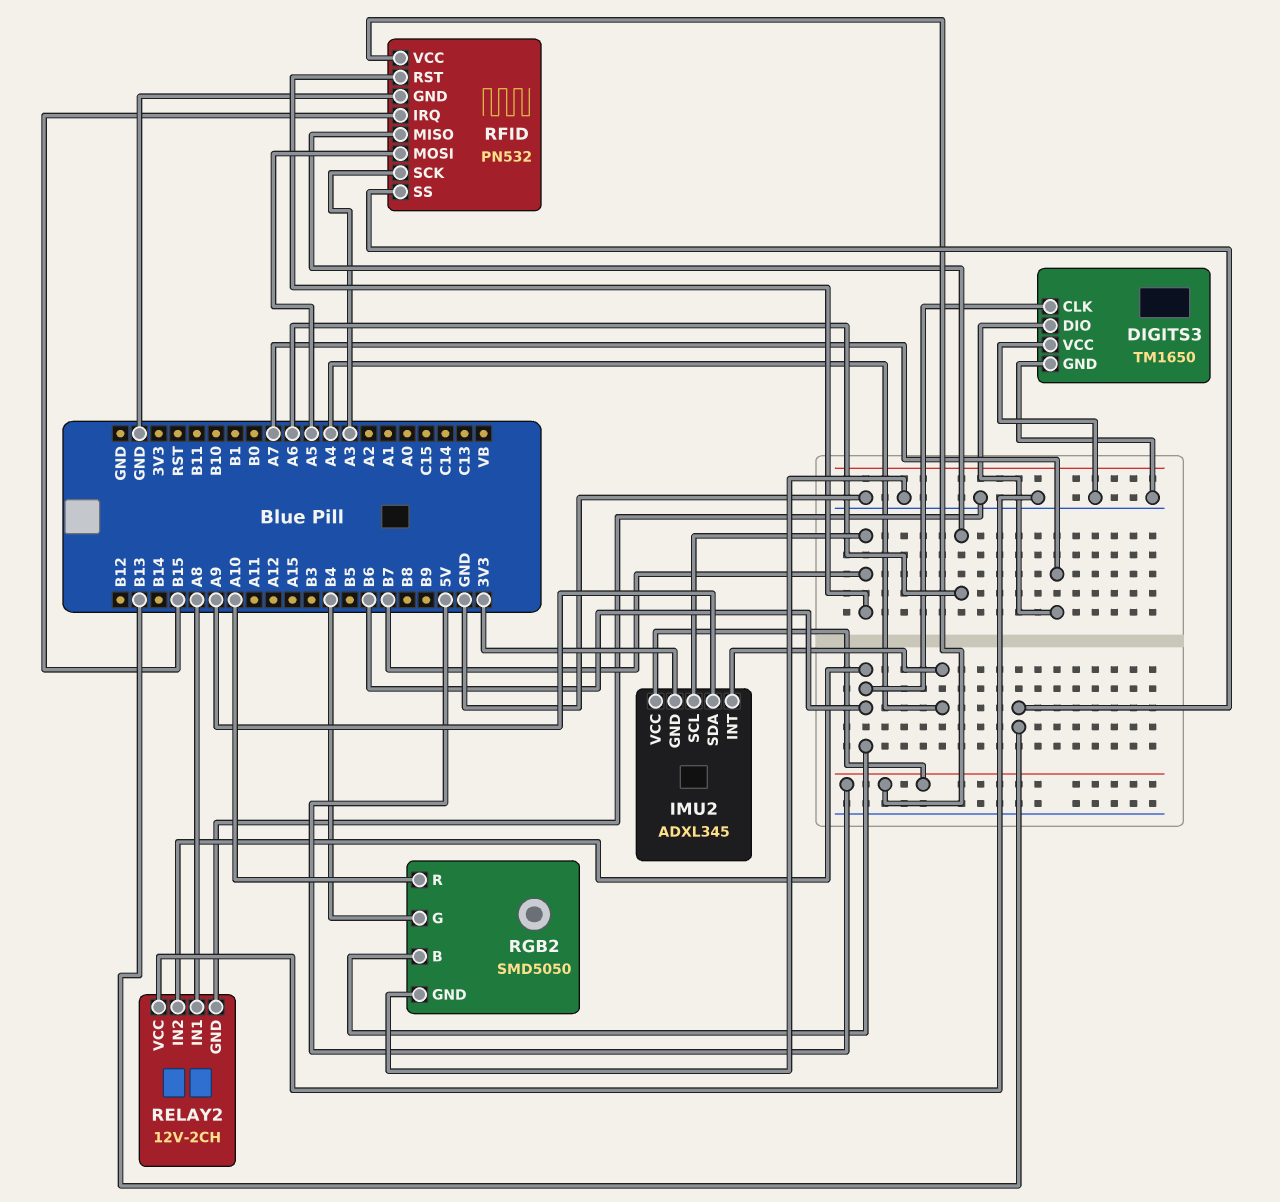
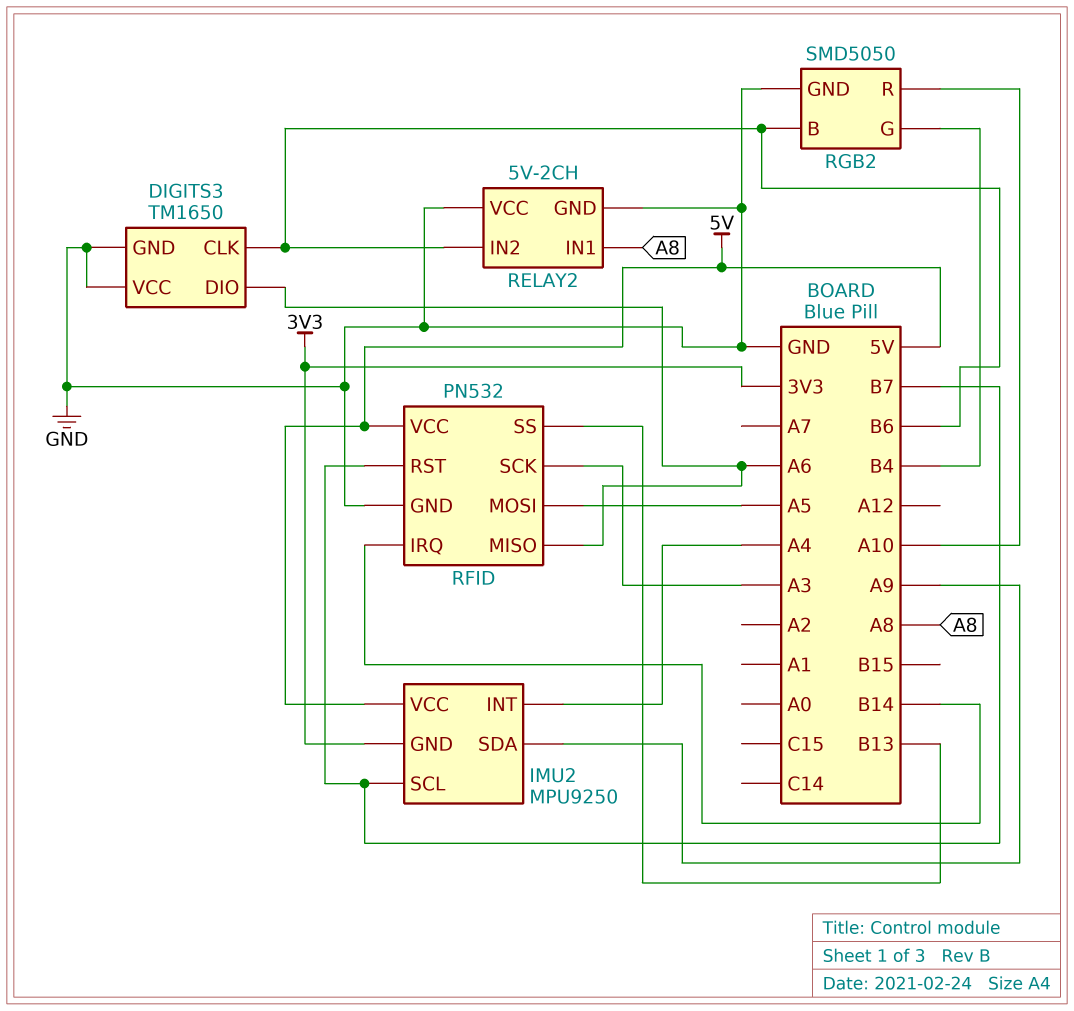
DIGITS3 pin DIO: A7 -> A6
IMU2: ADXL345 -> MPU9250
RELAY2: 12V-2CH -> 5V-2CH
RFID pin IRQ: B15 -> B14

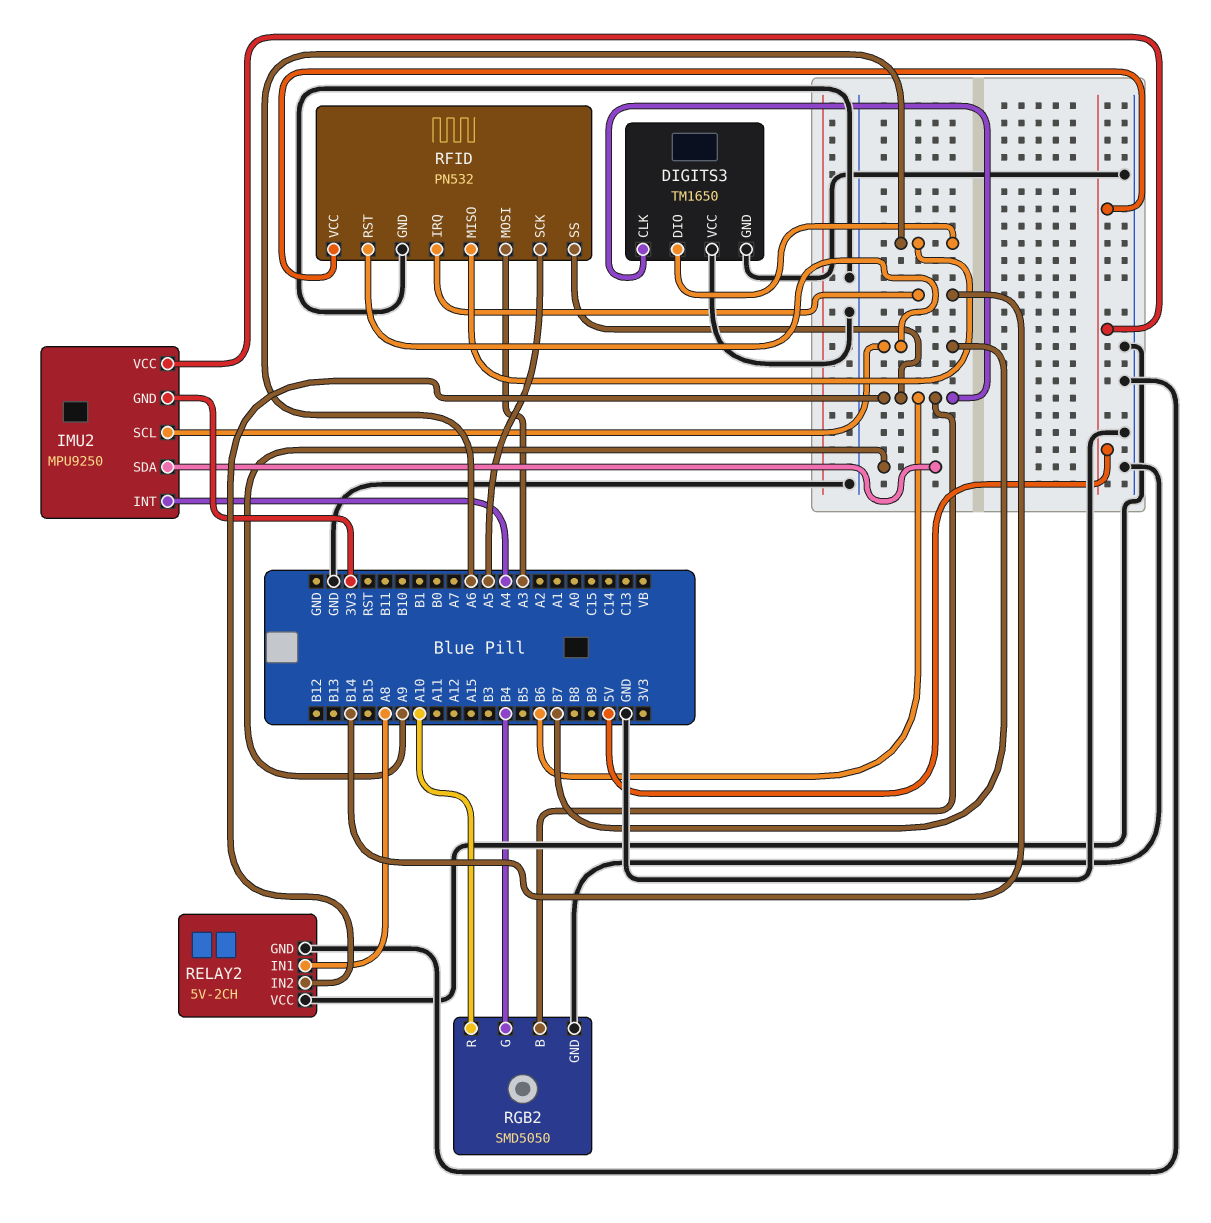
RFID pin MOSI: A5 -> A3
RFID pin SCK: A3 -> A5
RFID pin SS: B13 -> B6

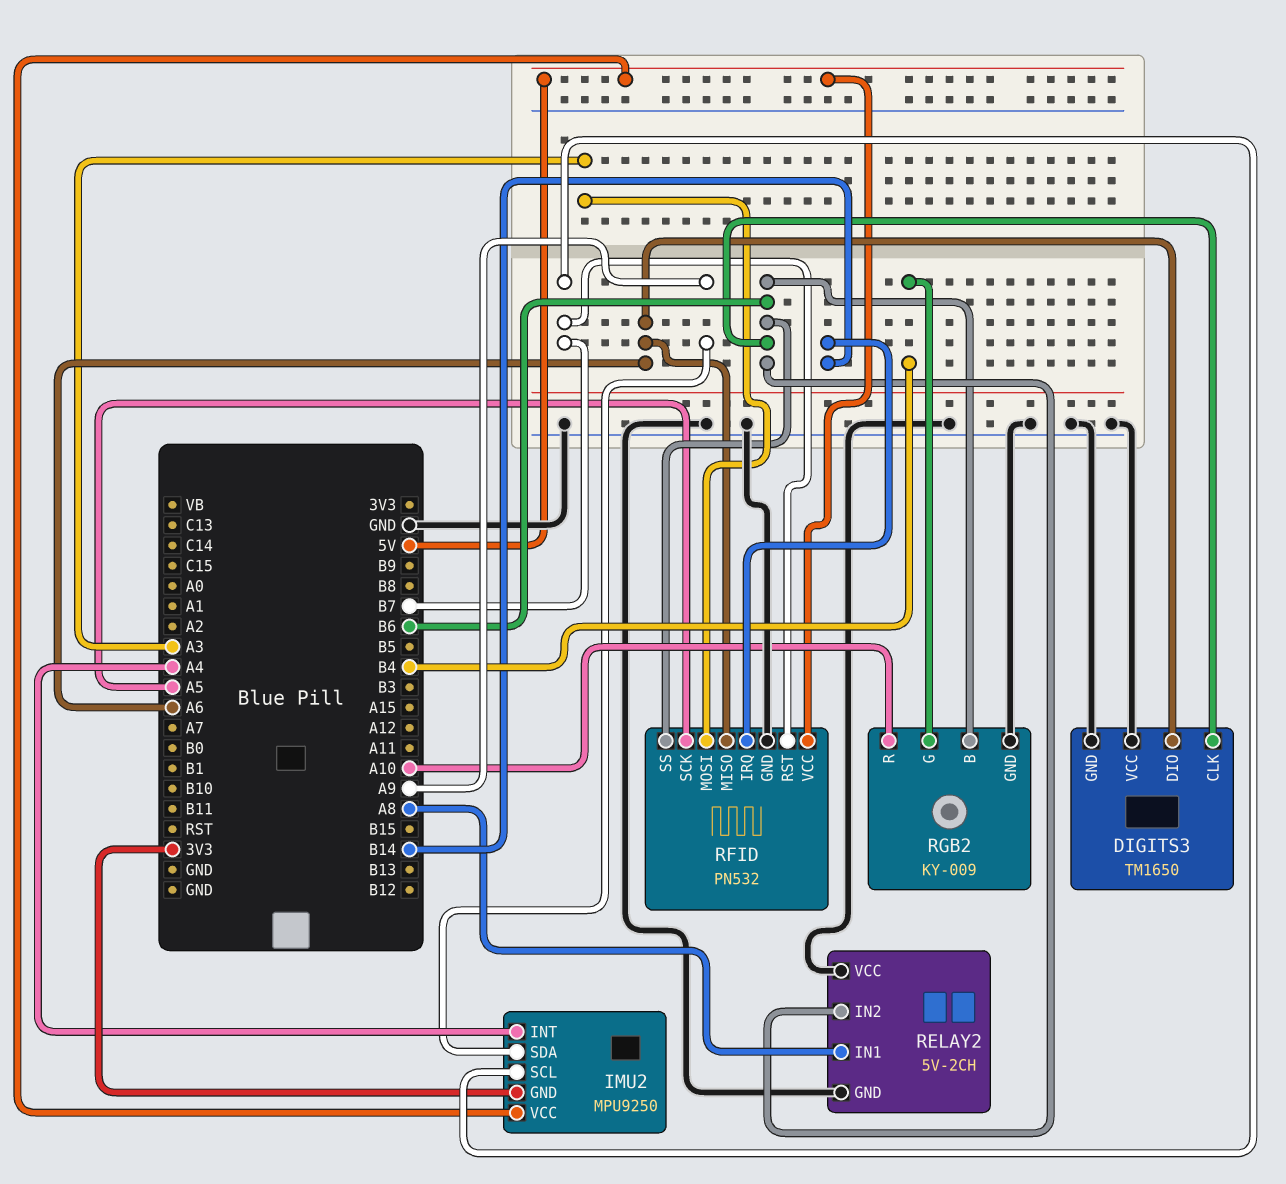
RGB2: SMD5050 -> KY-009

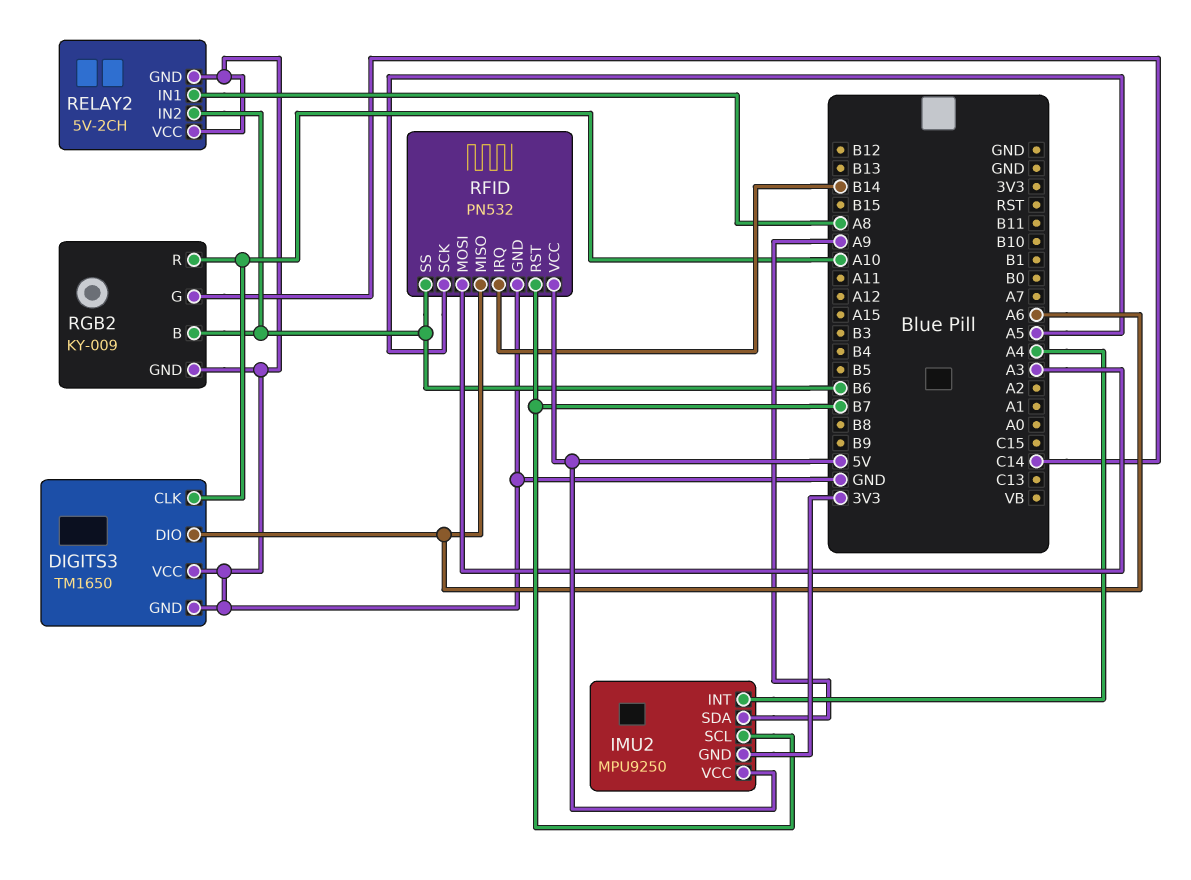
DIGITS3 pin CLK: B6 -> A10
RGB2 pin G: B4 -> C14

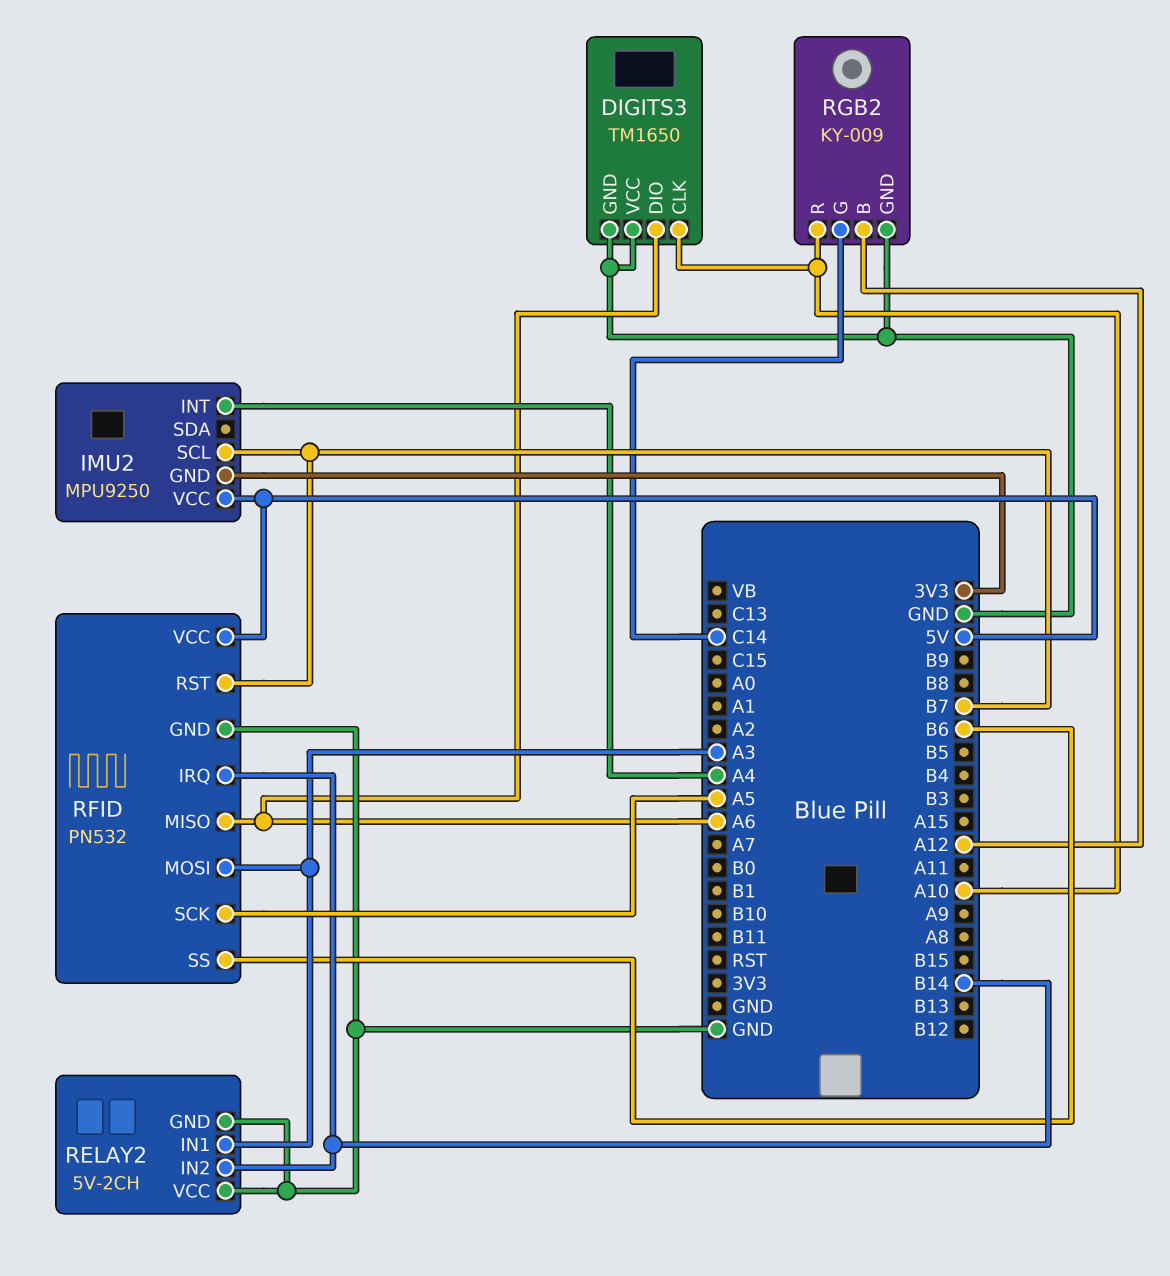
IMU2 pin SDA: A9 -> none
RELAY2 pin IN1: A8 -> A3
RELAY2 pin IN2: B6 -> B14
RGB2 pin B: B6 -> A12

